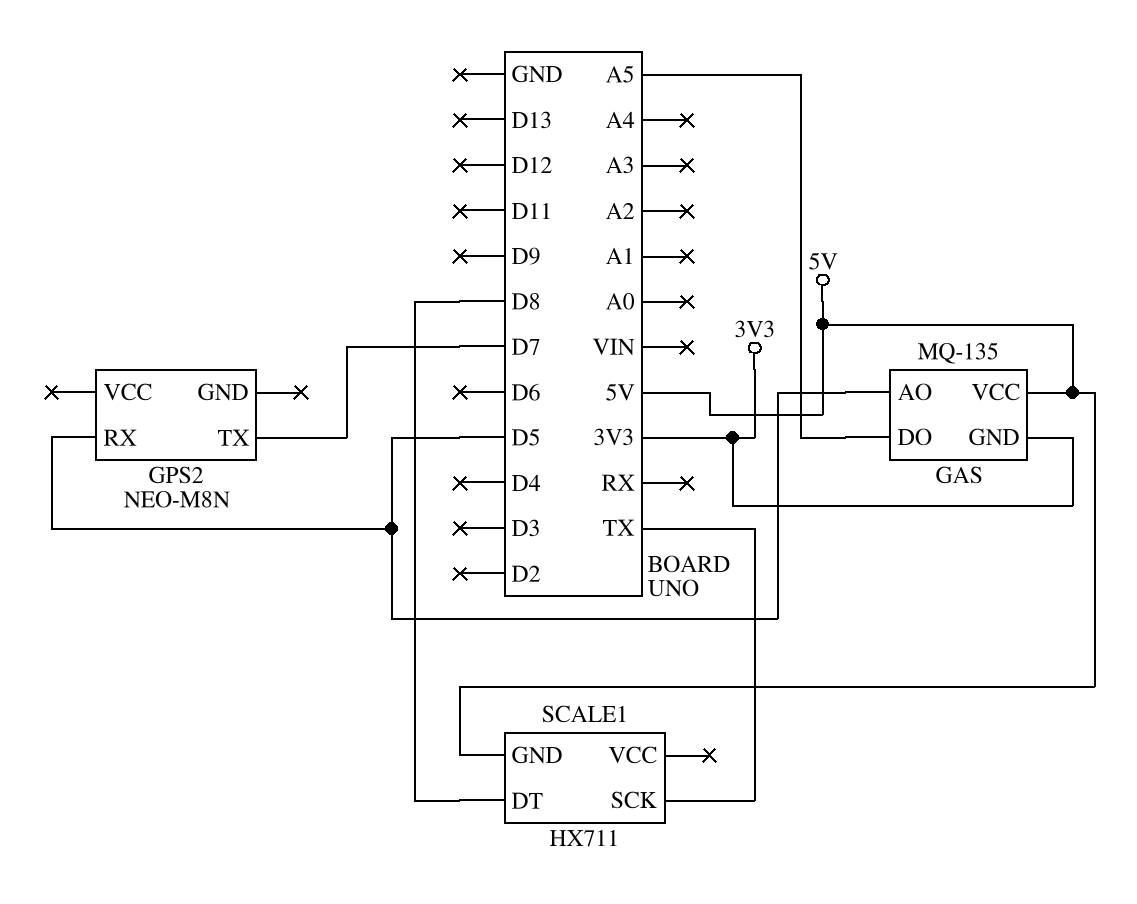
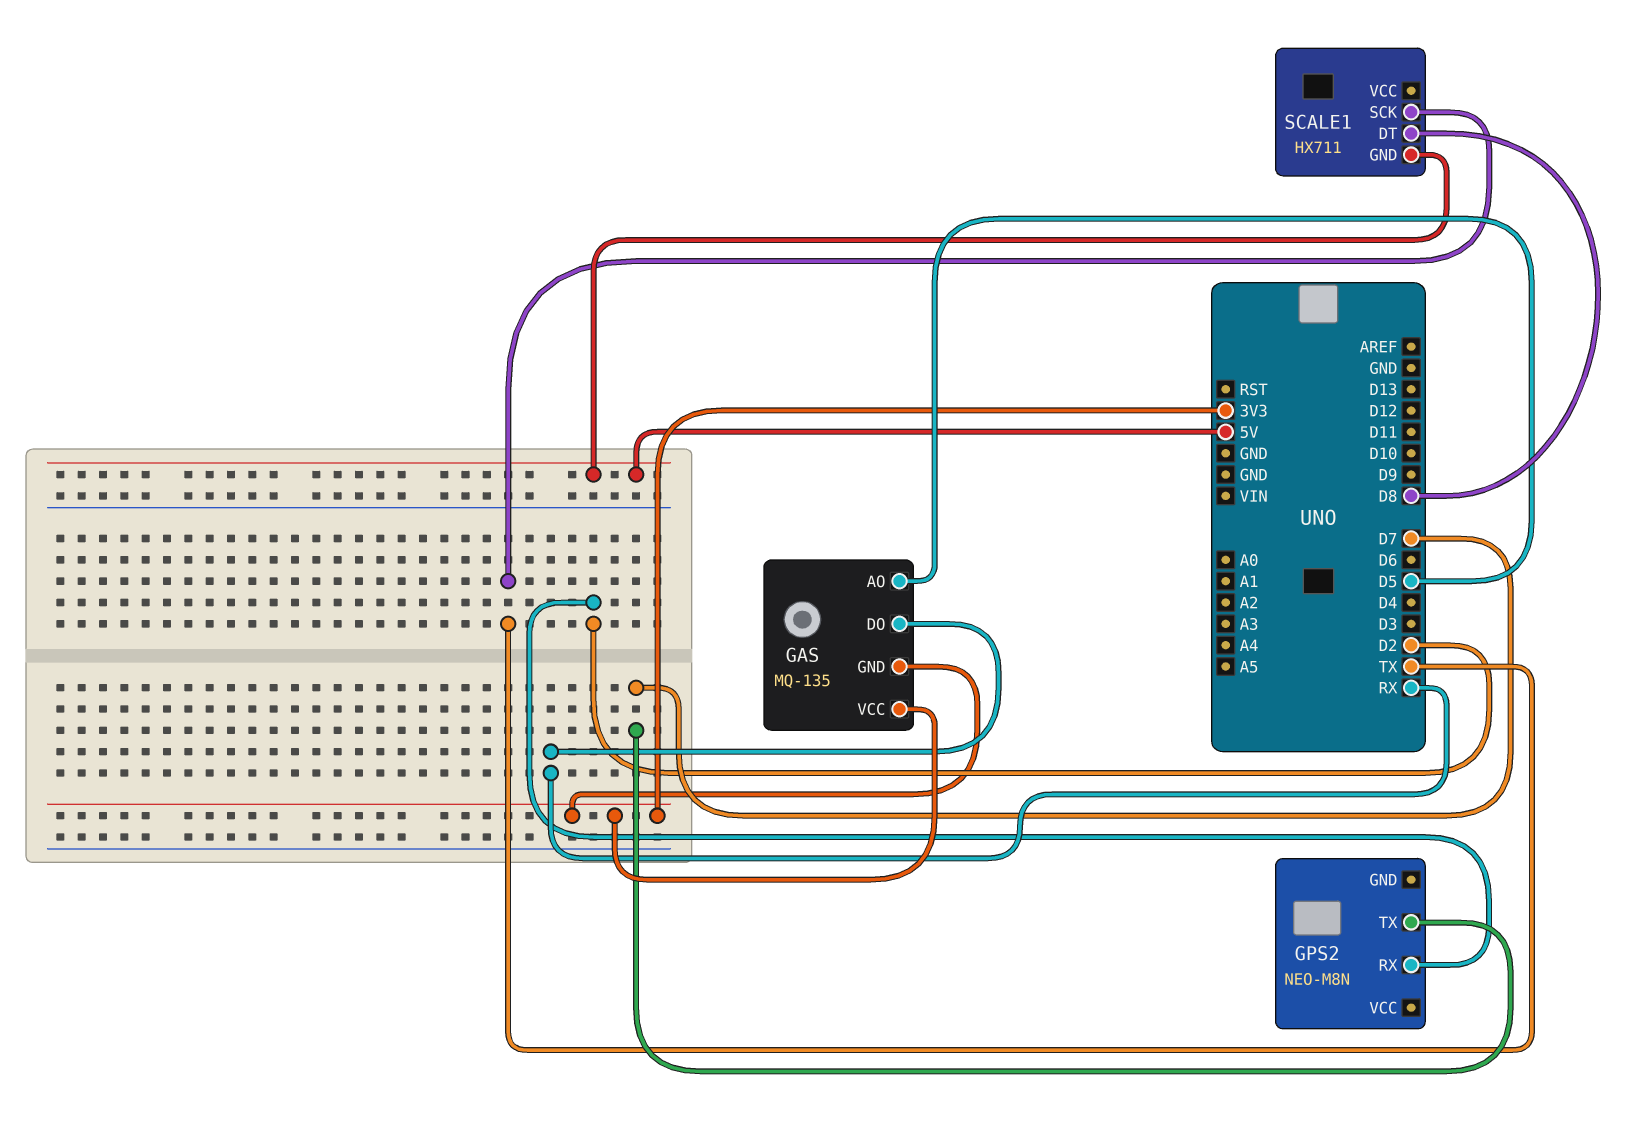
GAS pin DO: A5 -> RX
GAS pin VCC: 5V -> 3V3
GPS2 pin RX: D5 -> D2

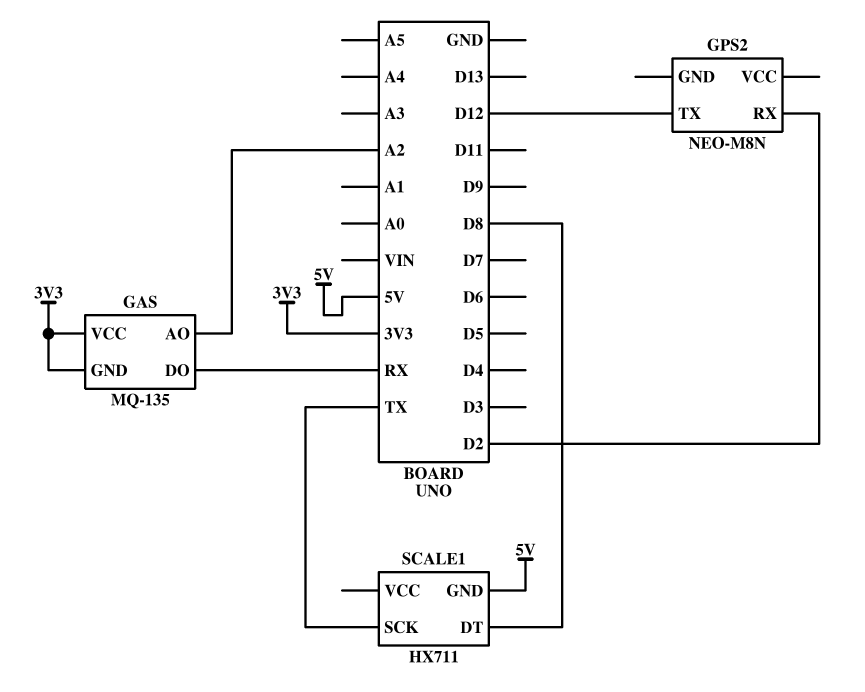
GAS pin AO: D5 -> A2
GPS2 pin TX: D7 -> D12

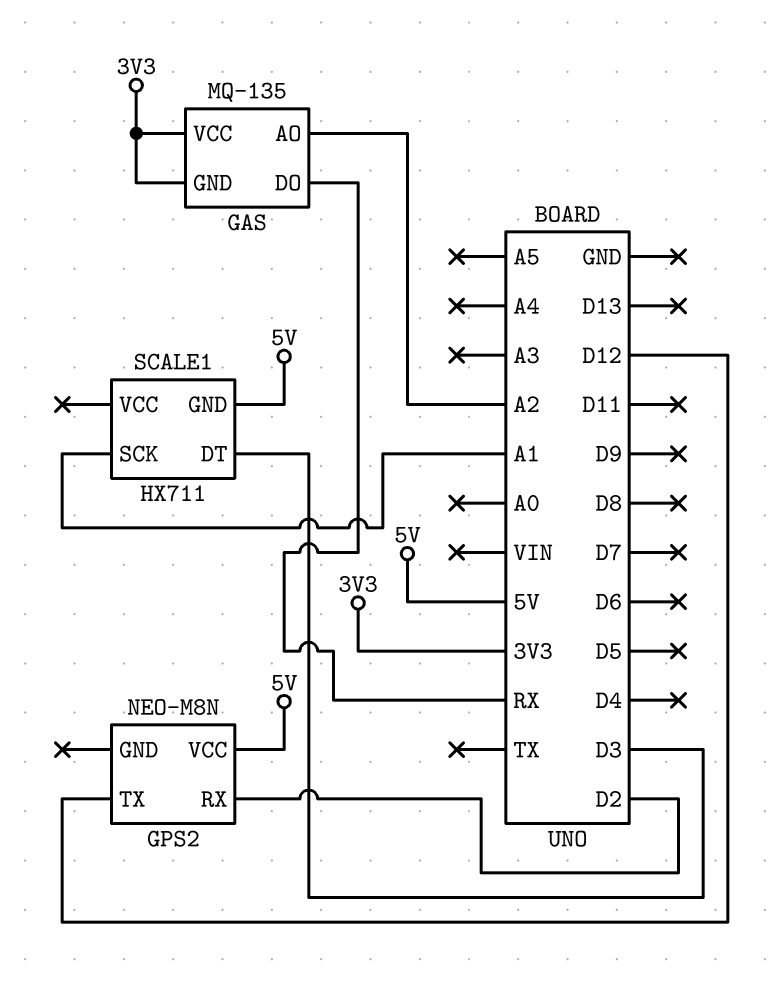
GPS2 pin VCC: none -> 5V
SCALE1 pin DT: D8 -> D3
SCALE1 pin SCK: TX -> A1

